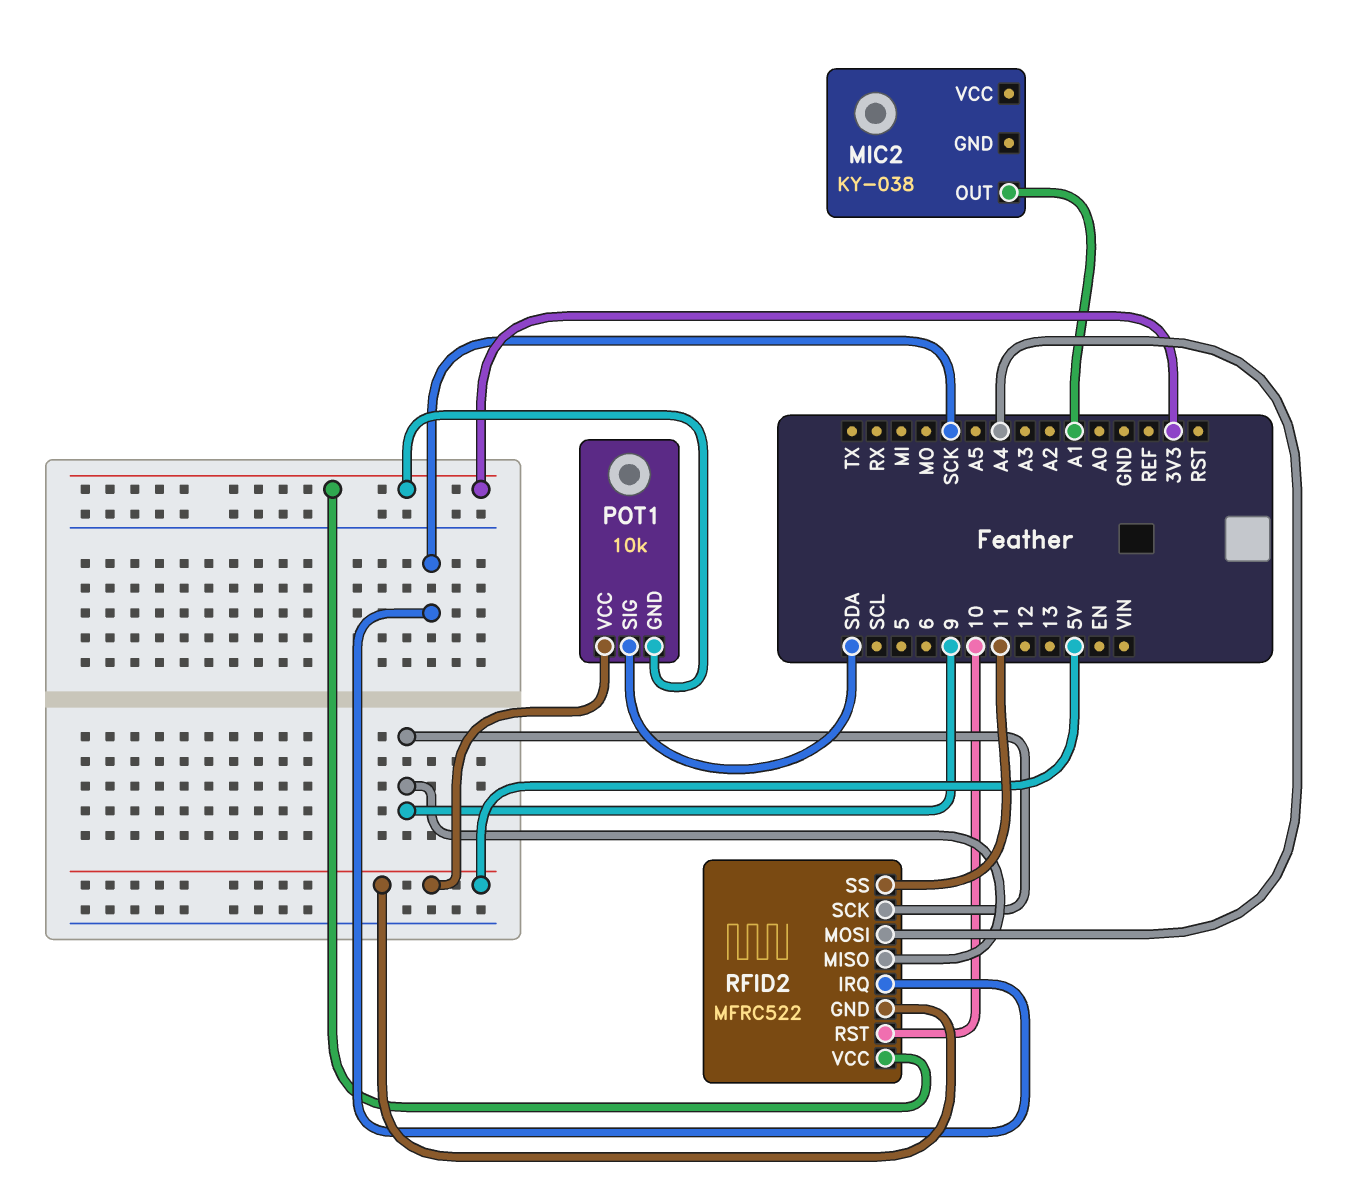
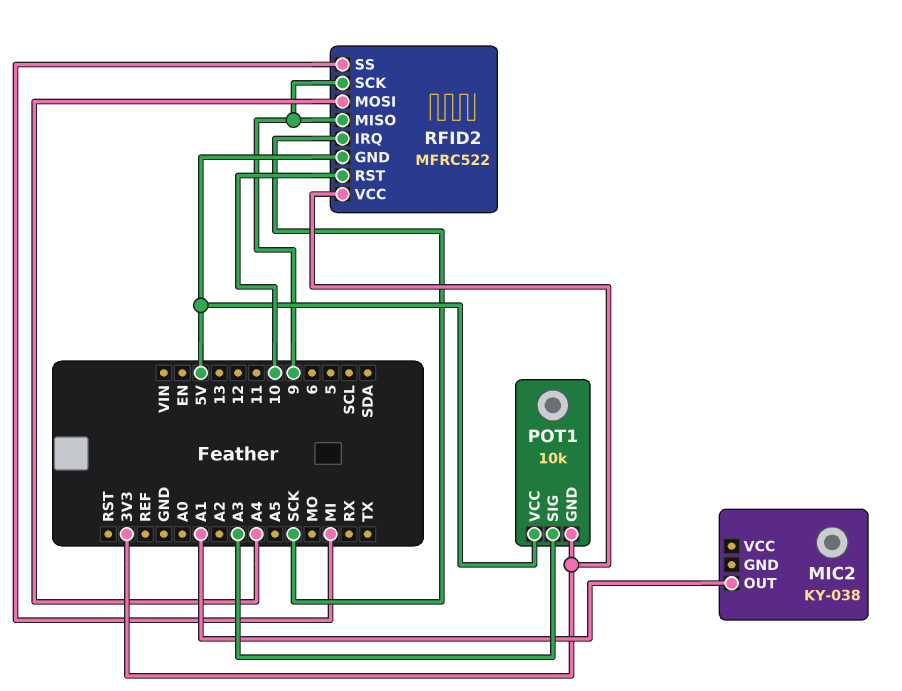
POT1 pin SIG: SDA -> A3
RFID2 pin SS: 11 -> MI

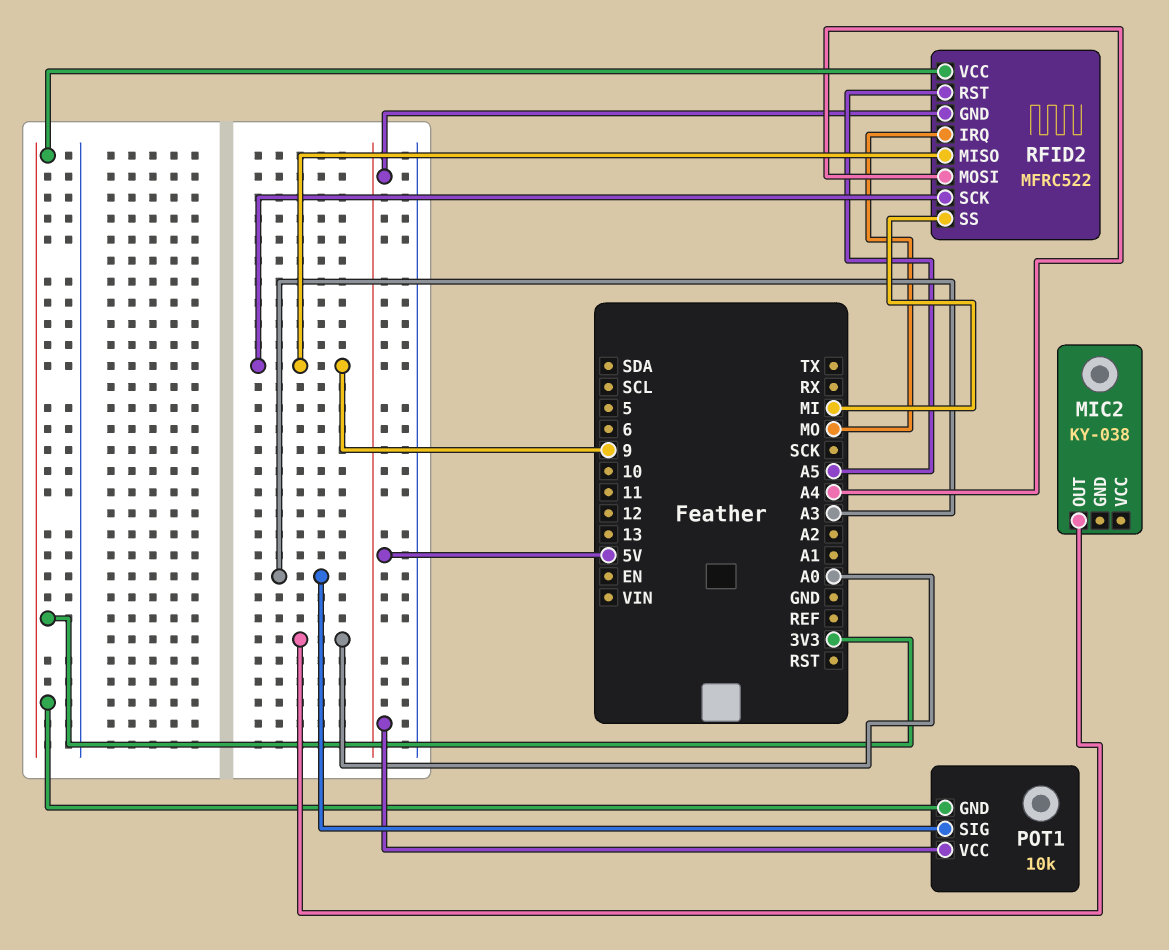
MIC2 pin OUT: A1 -> A0
RFID2 pin IRQ: SCK -> MO
RFID2 pin RST: 10 -> A5

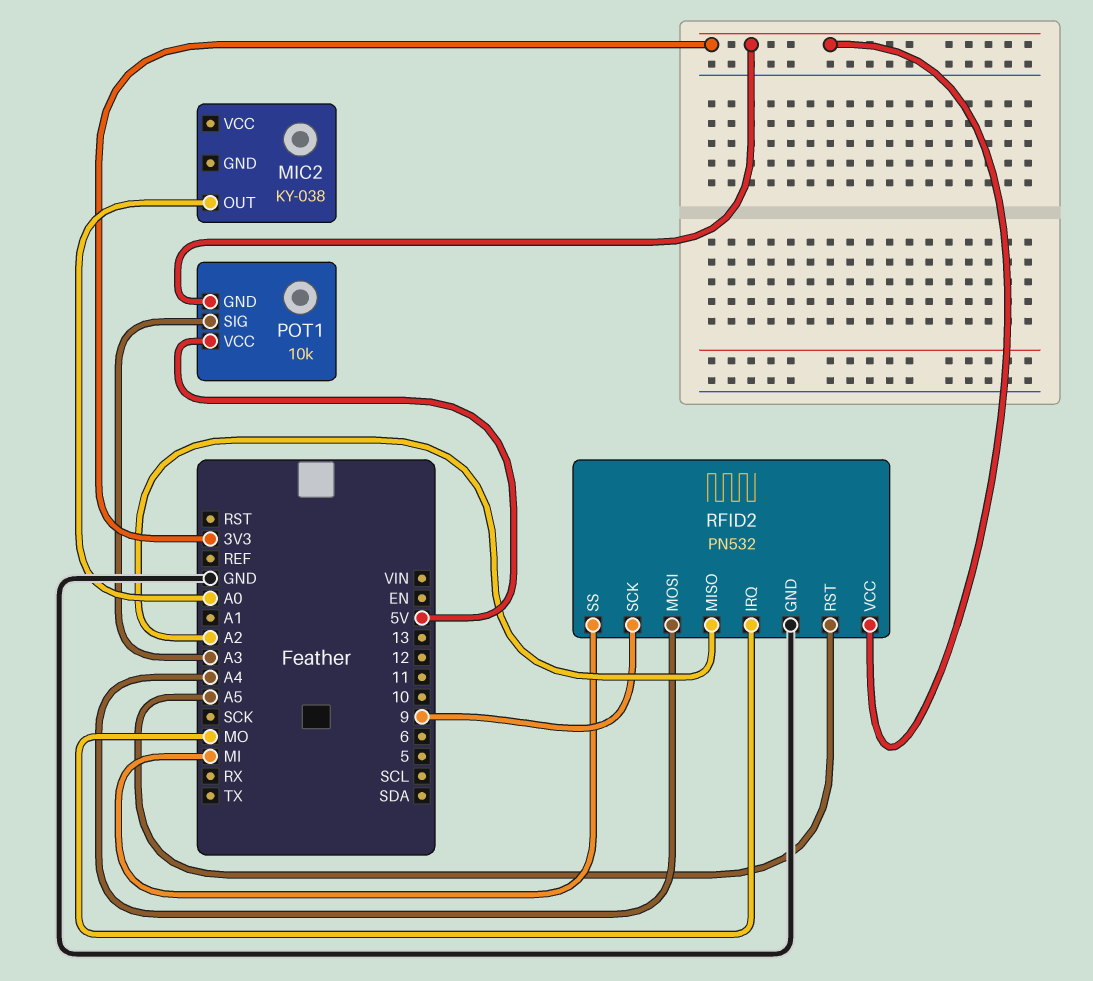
RFID2: MFRC522 -> PN532
RFID2 pin GND: 5V -> GND
RFID2 pin MISO: 9 -> A2

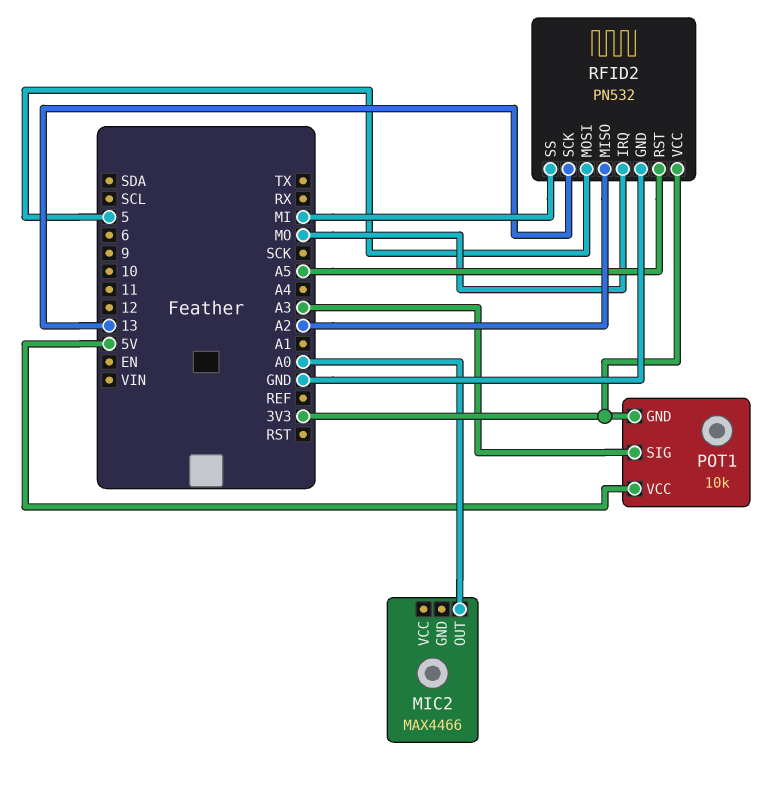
MIC2: KY-038 -> MAX4466
RFID2 pin MOSI: A4 -> 5
RFID2 pin SCK: 9 -> 13

